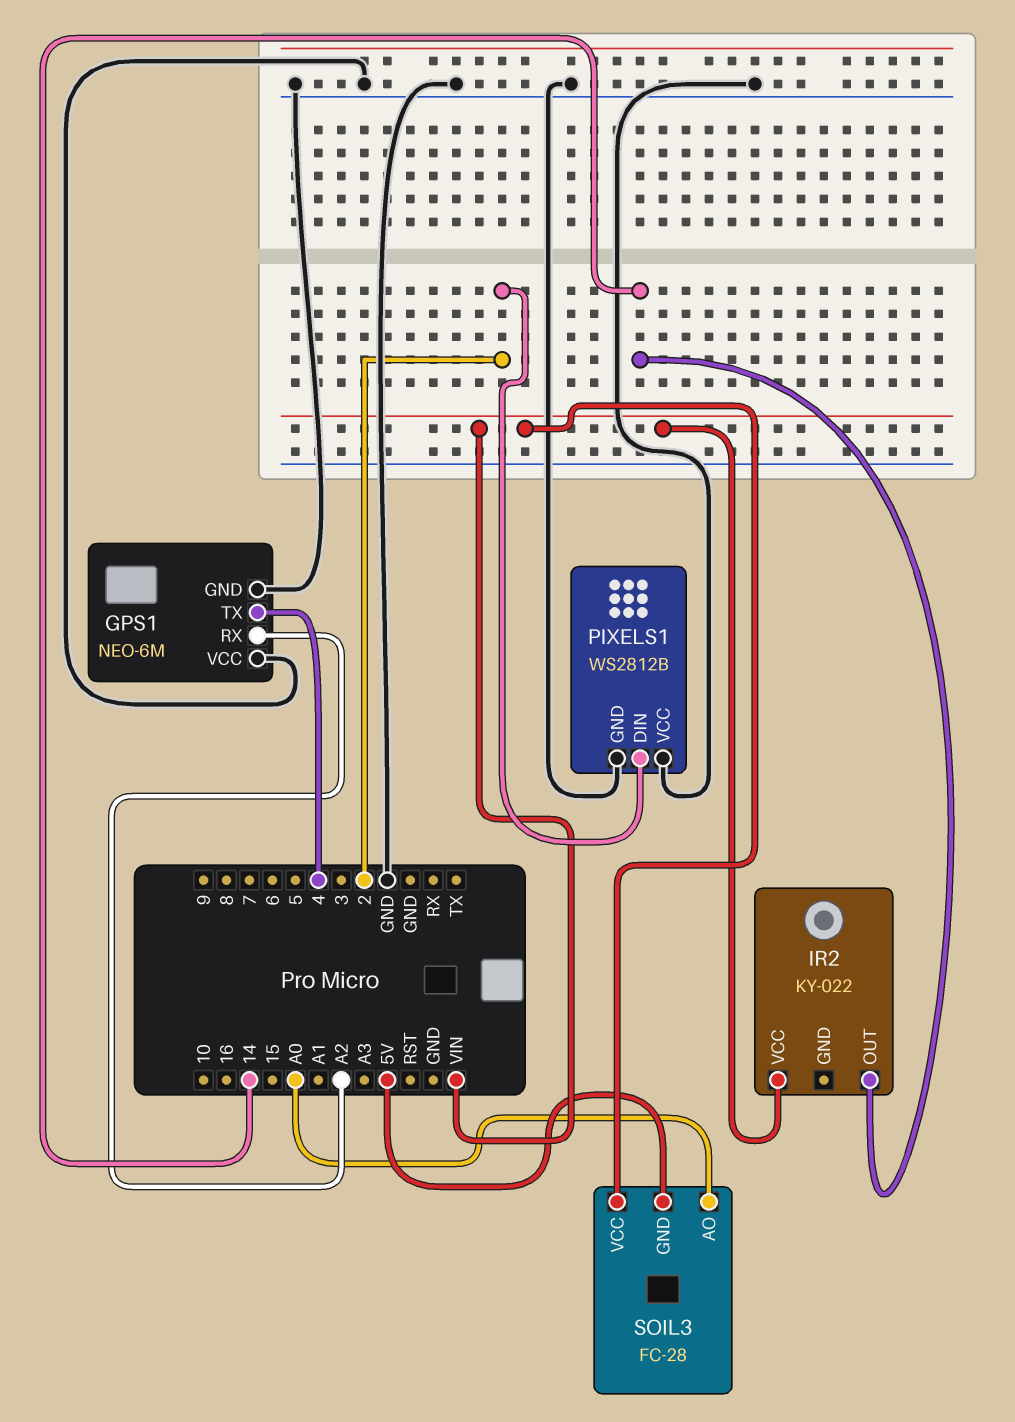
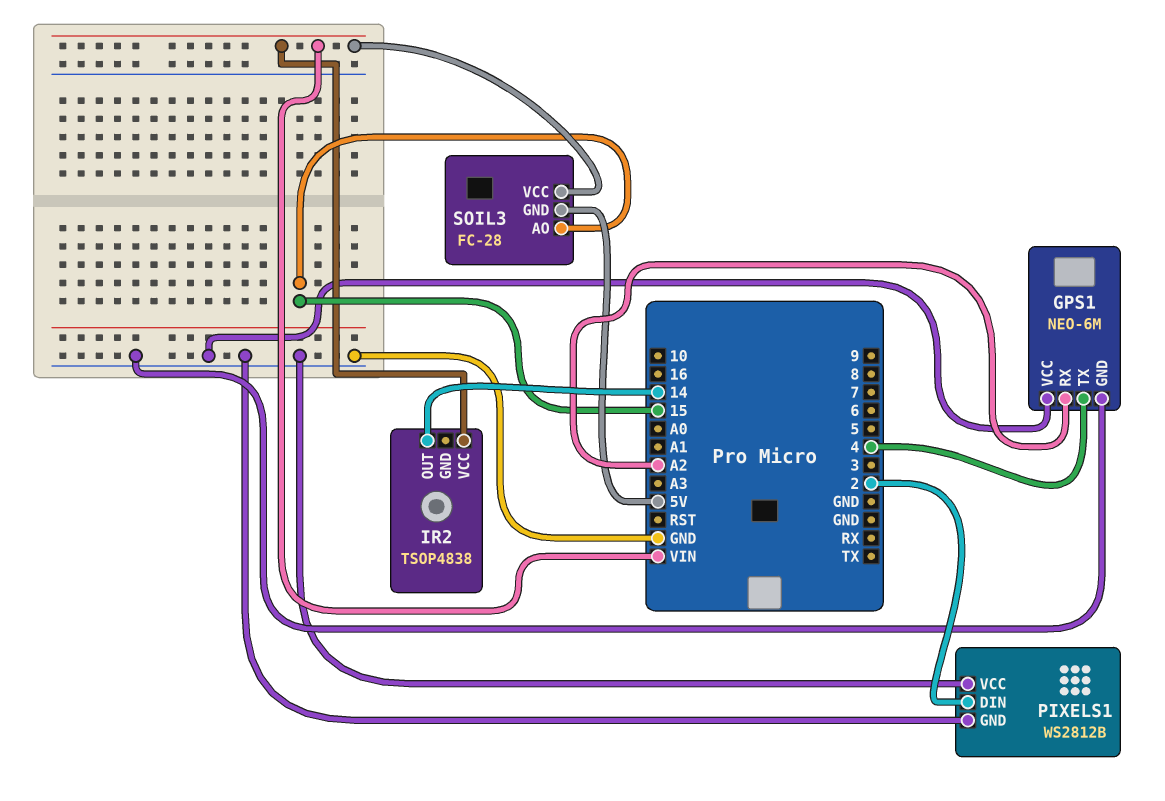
IR2: KY-022 -> TSOP4838
SOIL3 pin AO: A0 -> 15

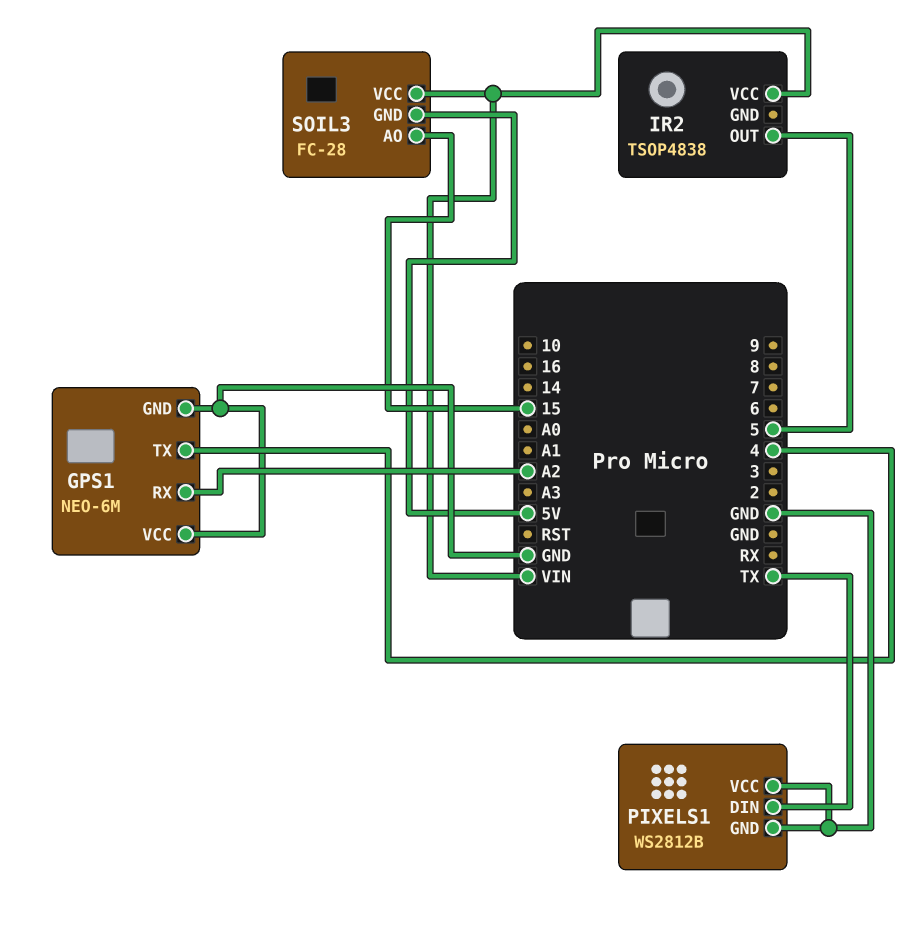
IR2 pin OUT: 14 -> 5
PIXELS1 pin DIN: 2 -> TX

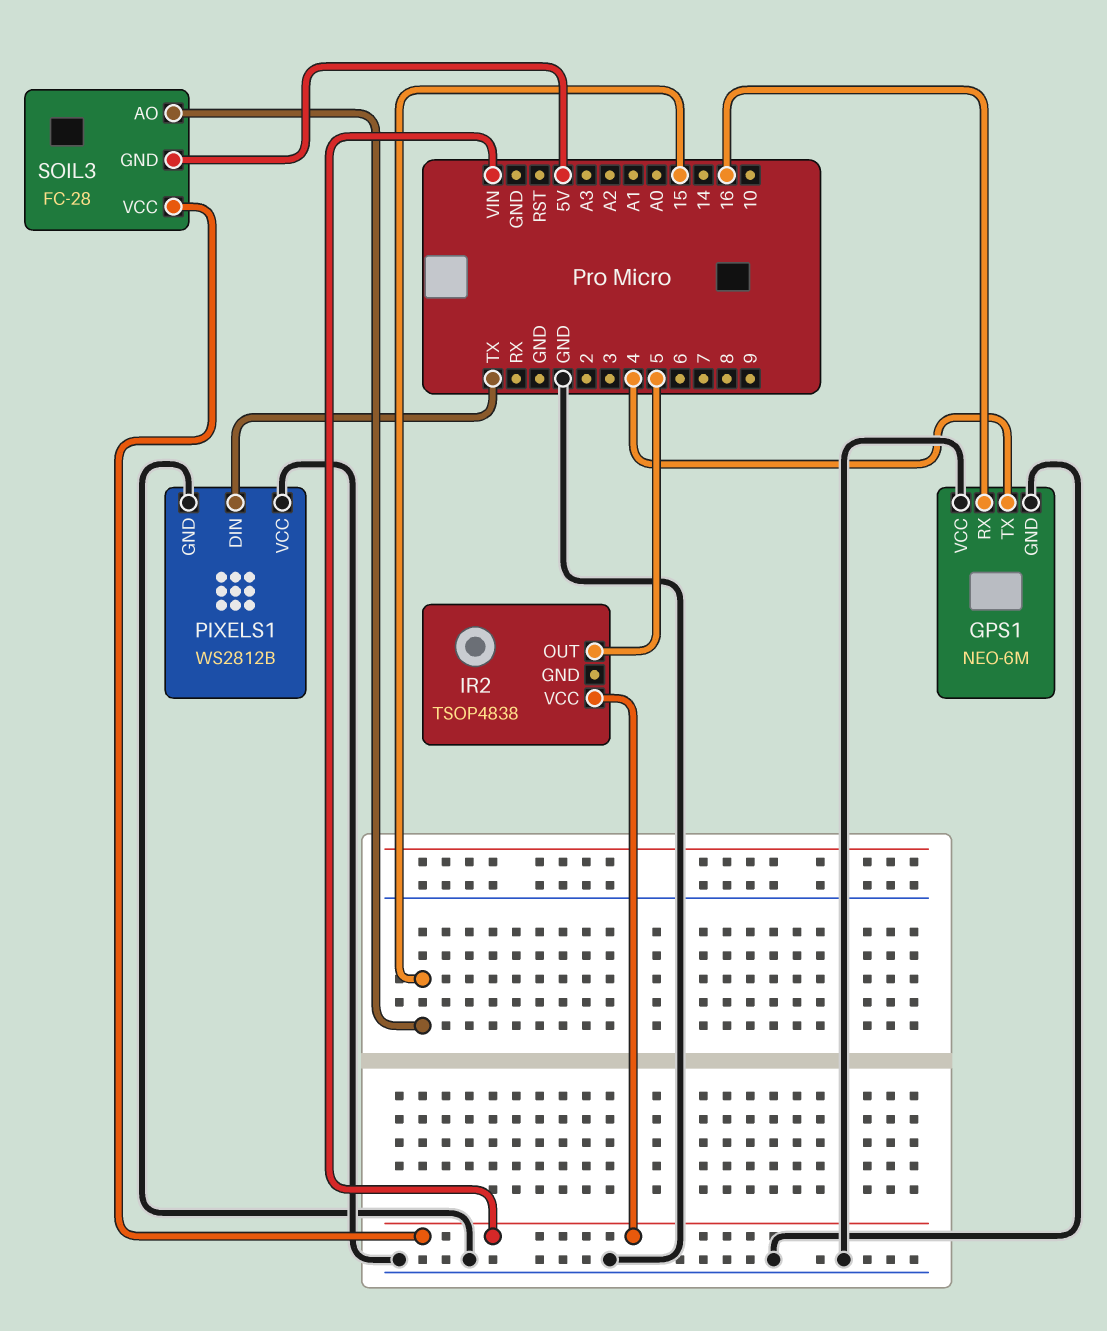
GPS1 pin RX: A2 -> 16

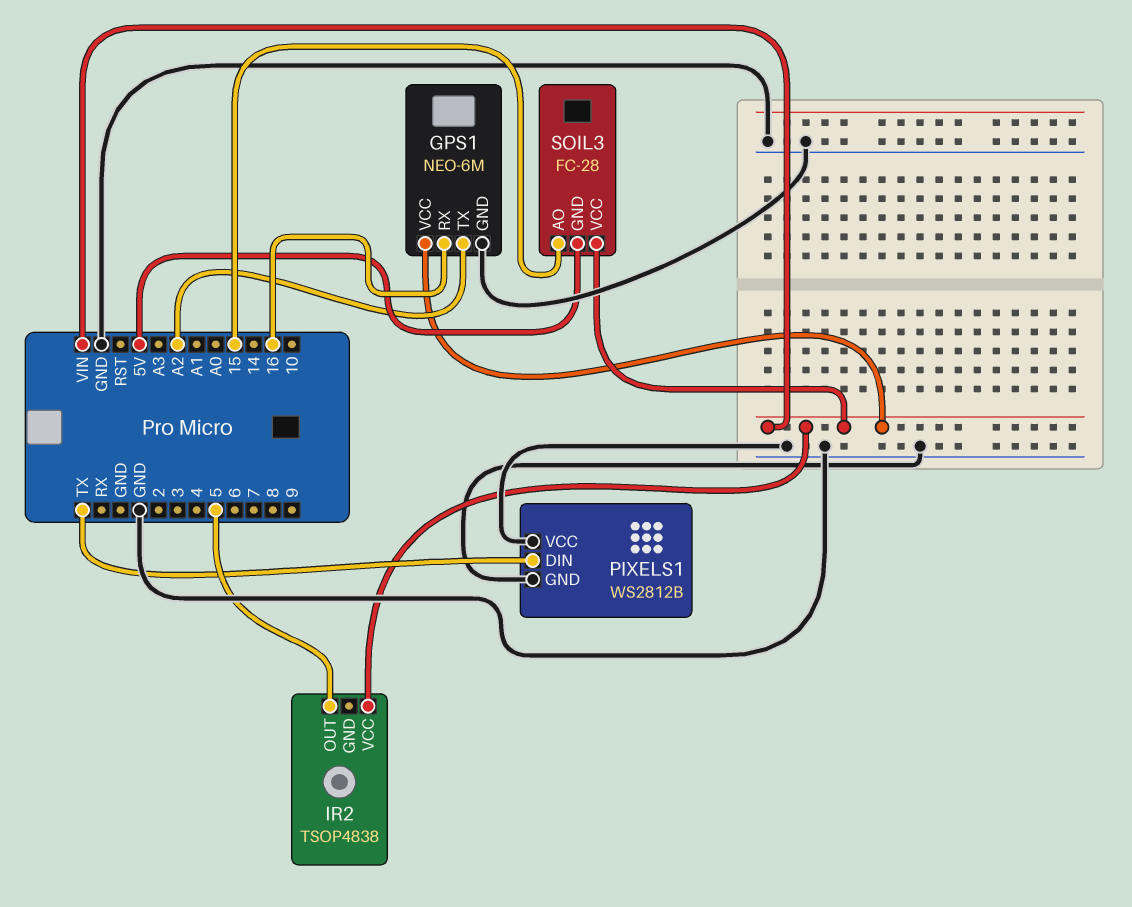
GPS1 pin TX: 4 -> A2
GPS1 pin VCC: GND -> VIN

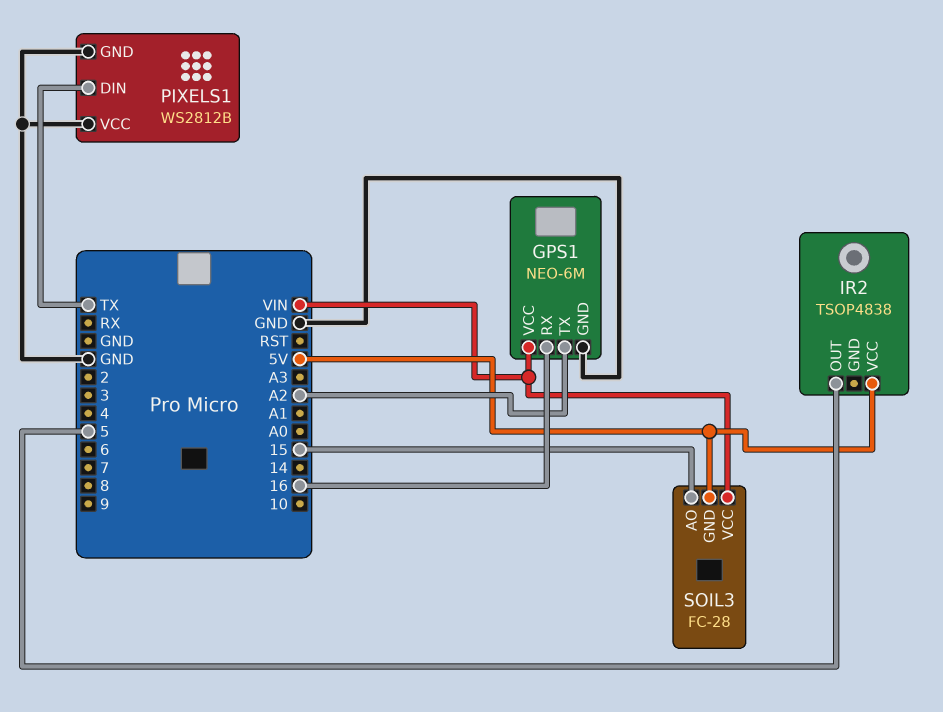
IR2 pin VCC: VIN -> 5V

